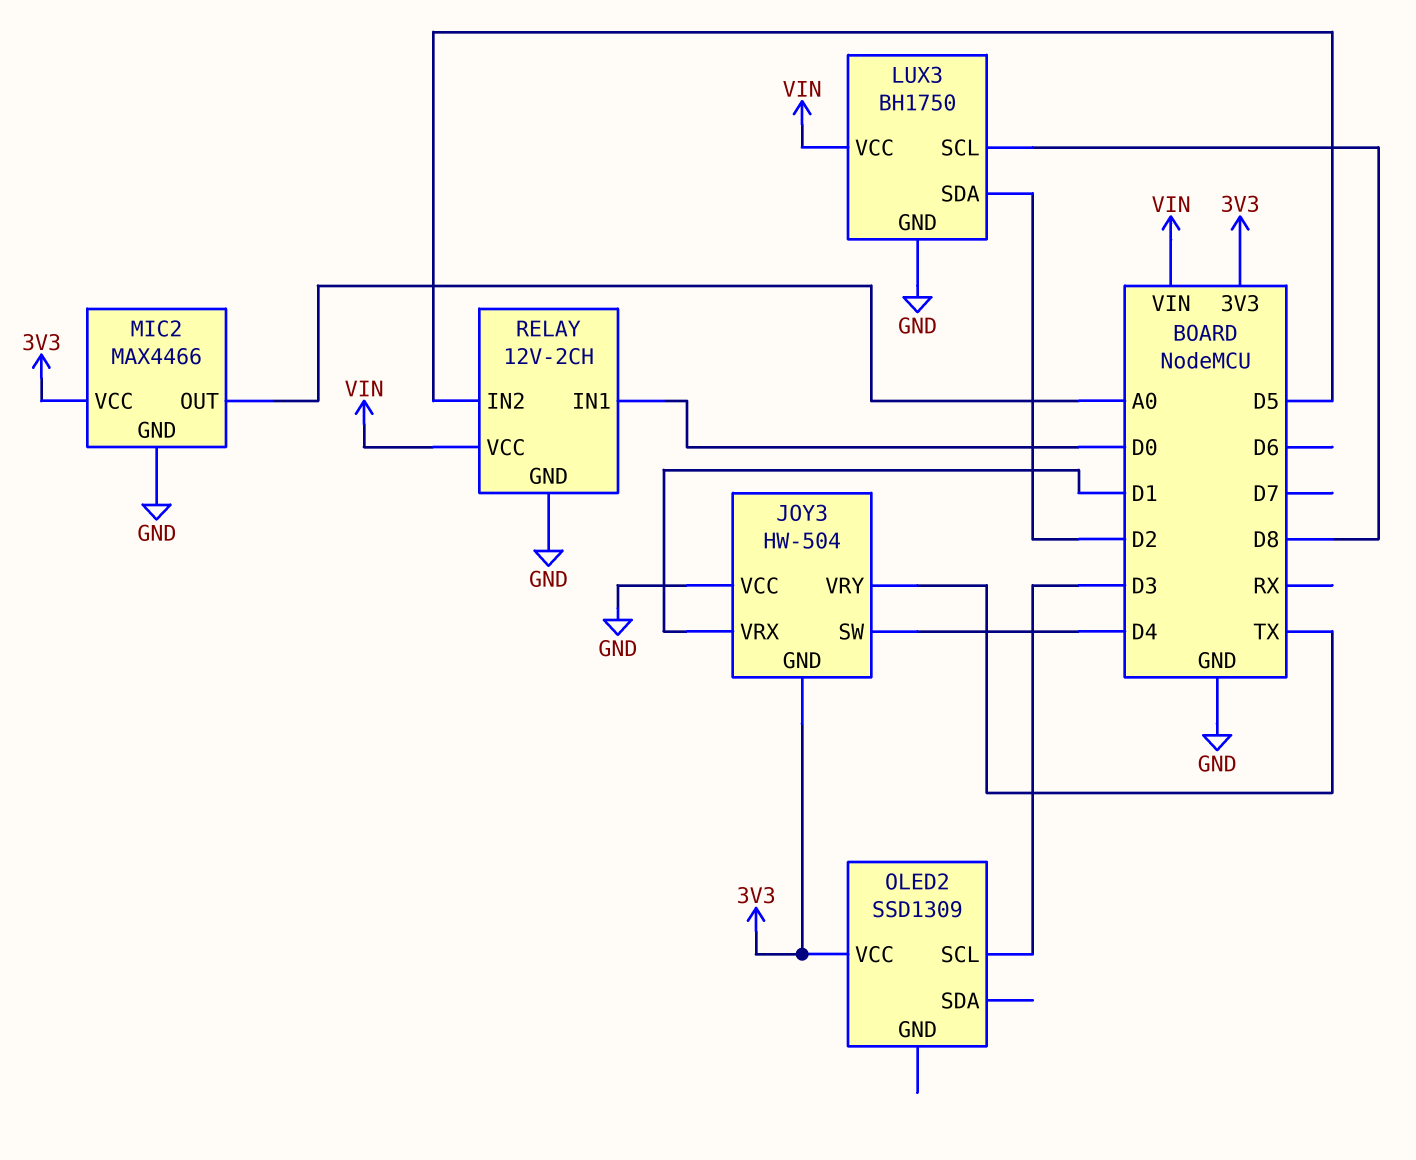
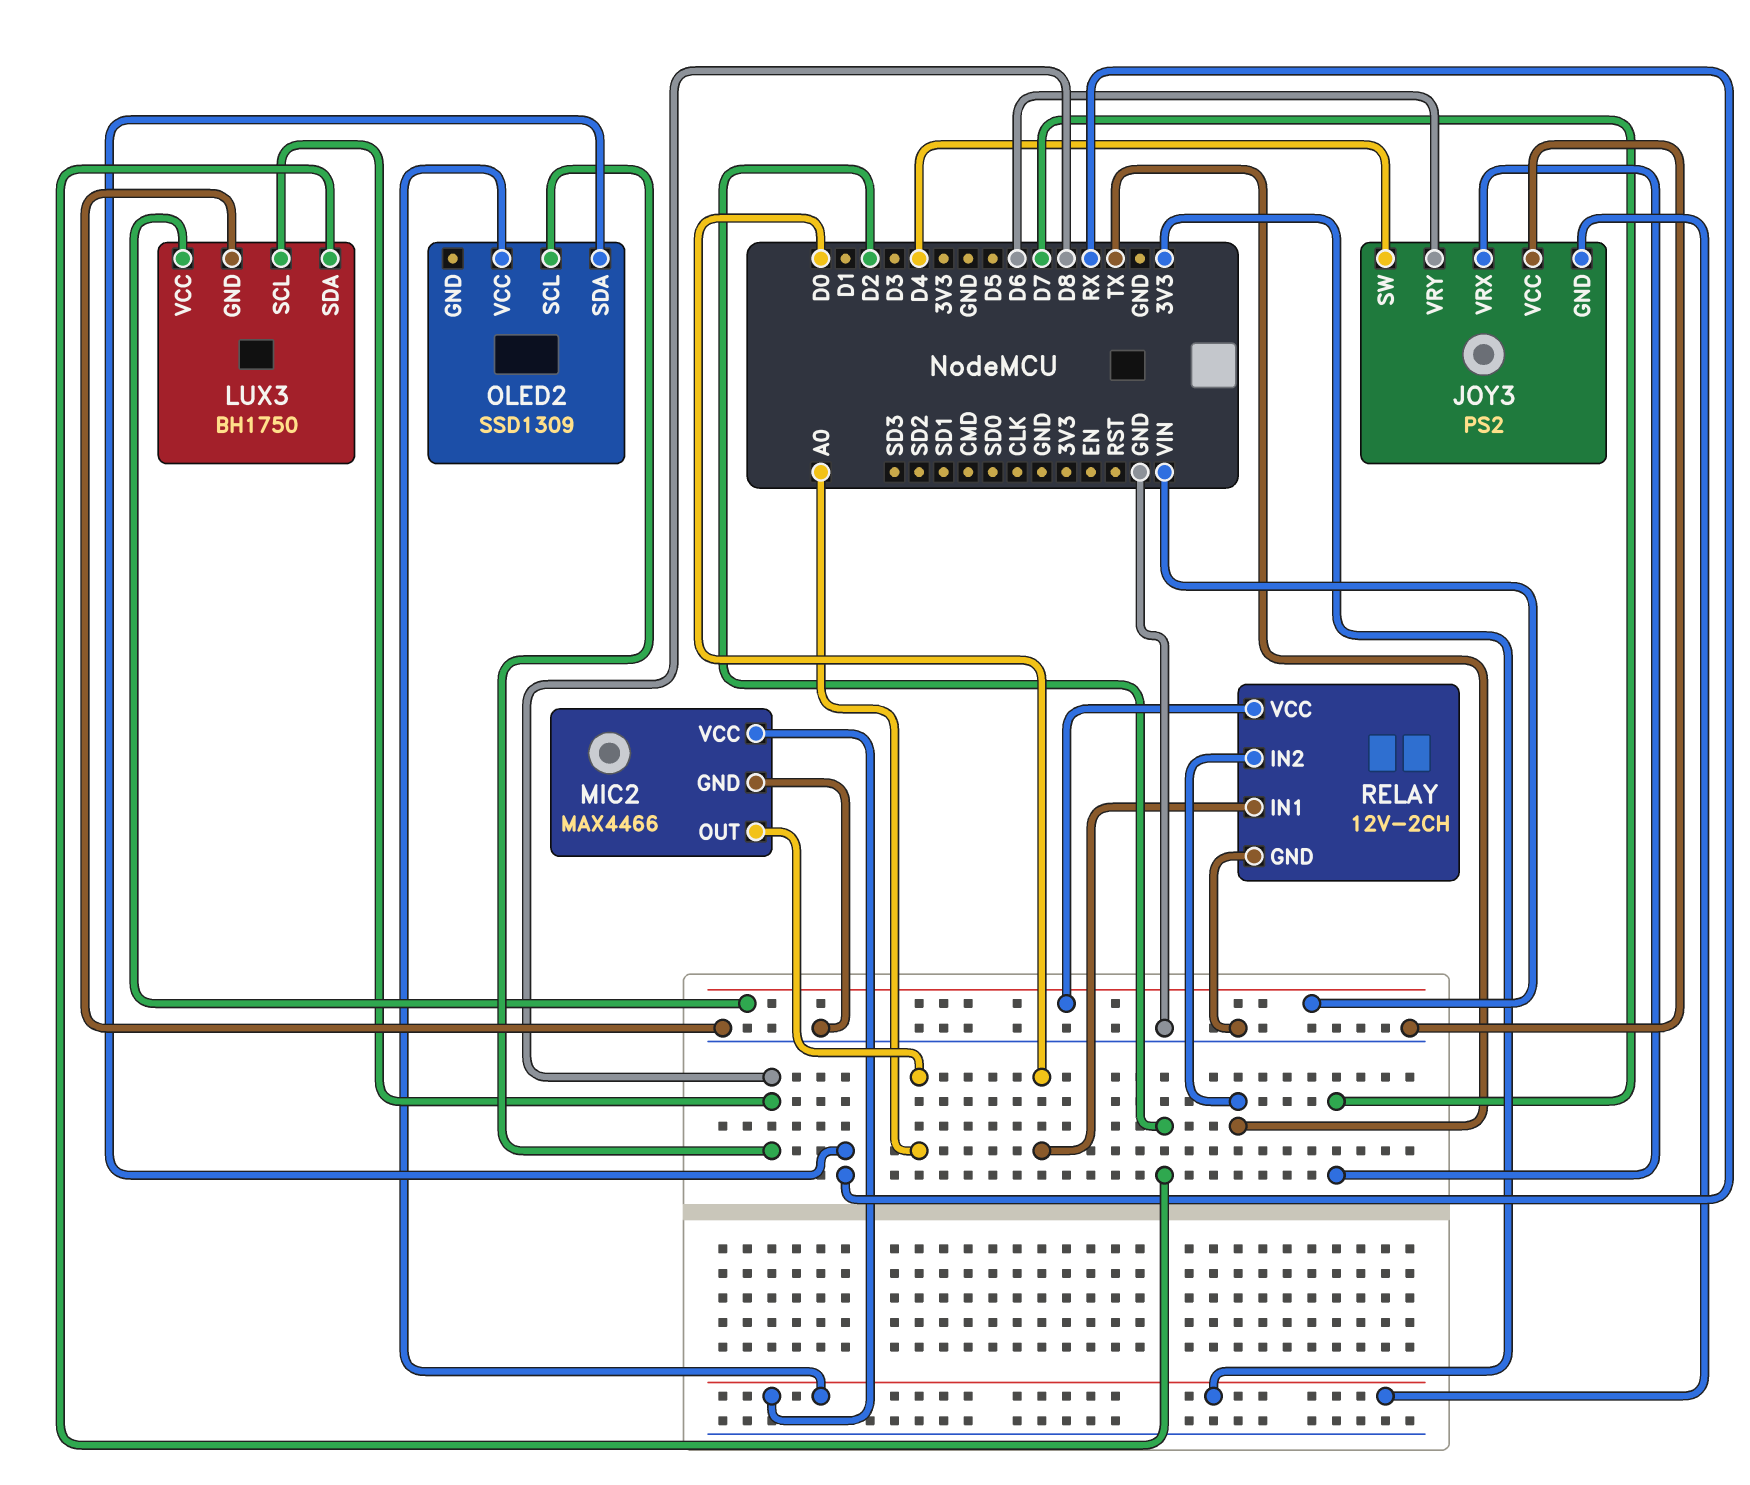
JOY3: HW-504 -> PS2
JOY3 pin VRX: D1 -> D7
JOY3 pin VRY: TX -> D6
OLED2 pin SCL: D3 -> D8
OLED2 pin SDA: none -> RX
RELAY pin IN2: D5 -> TX

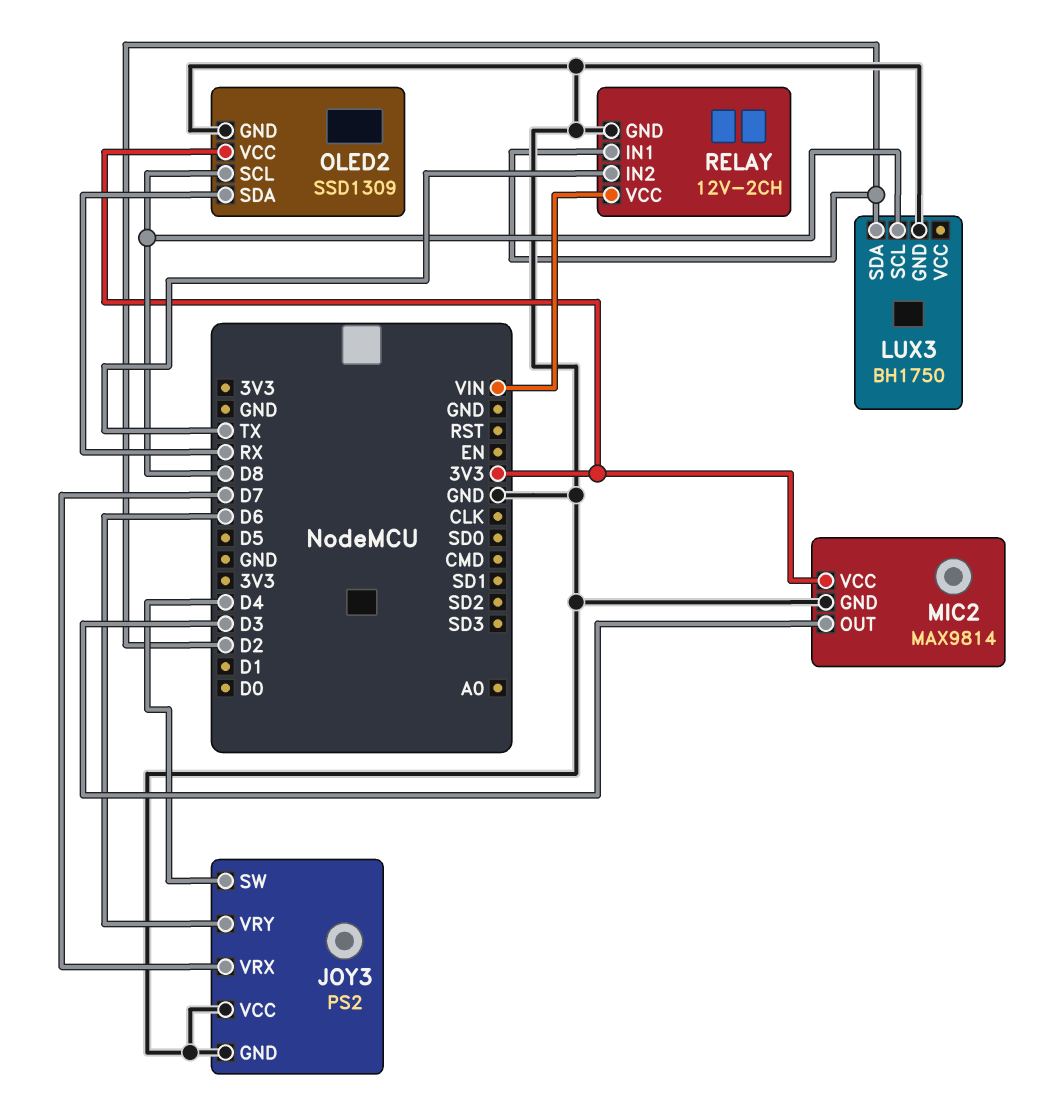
JOY3 pin GND: 3V3 -> GND
LUX3 pin VCC: VIN -> none
MIC2: MAX4466 -> MAX9814
MIC2 pin OUT: A0 -> D3
OLED2 pin GND: none -> GND
RELAY pin IN1: D0 -> D2

